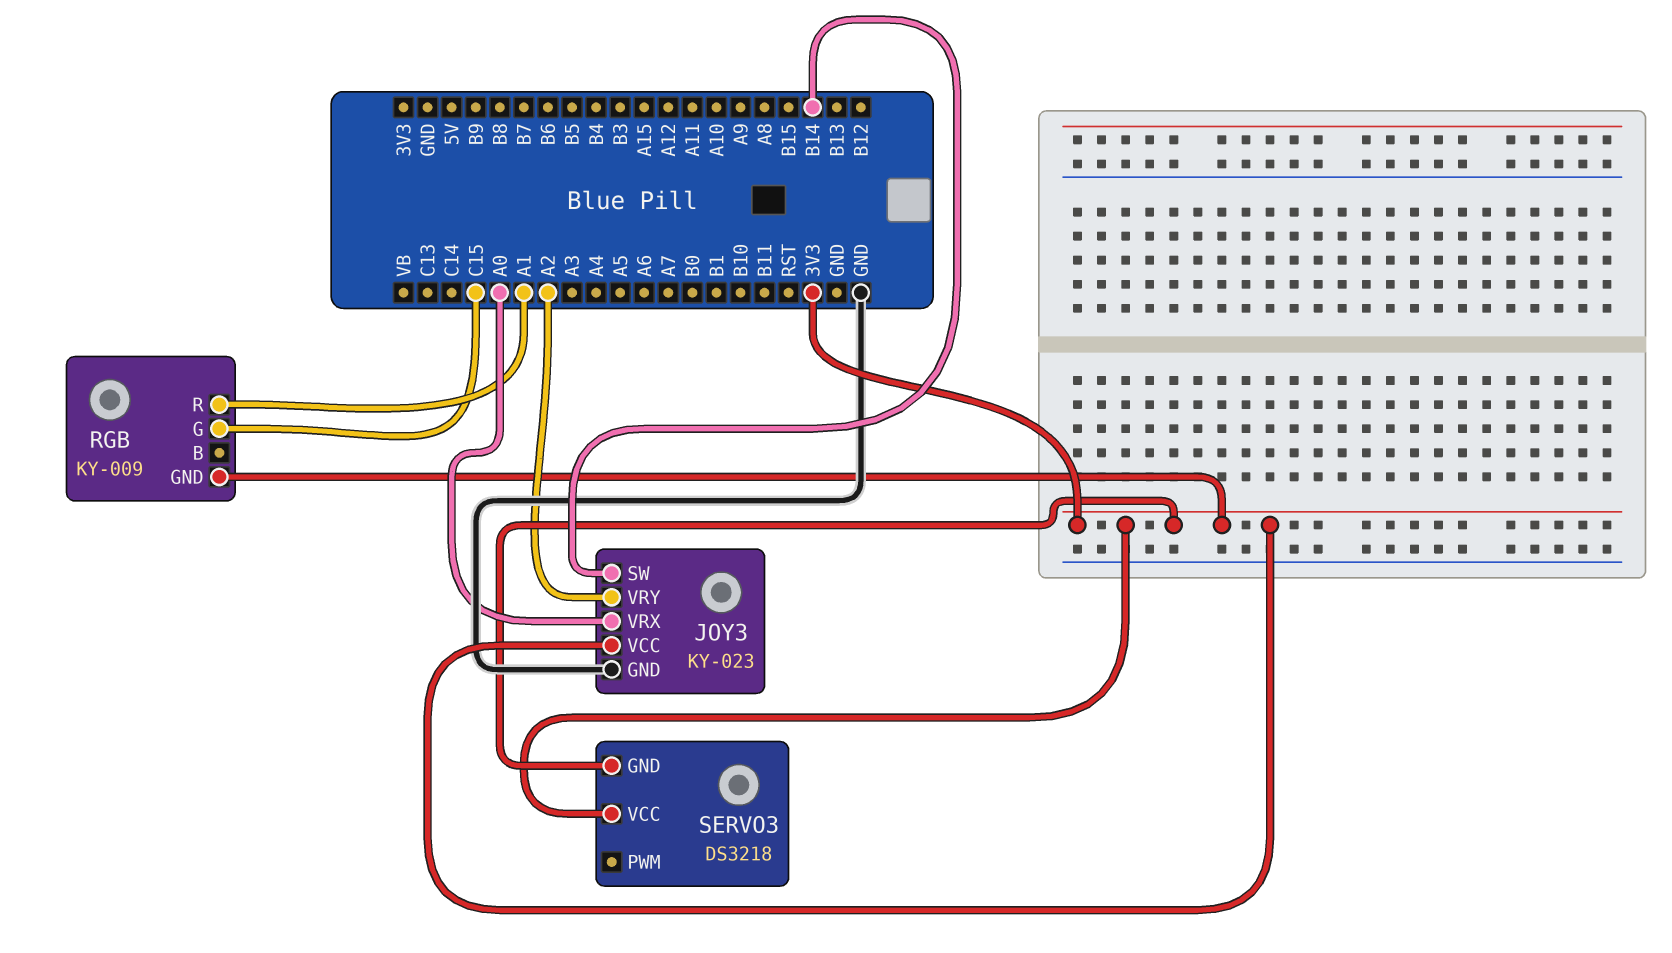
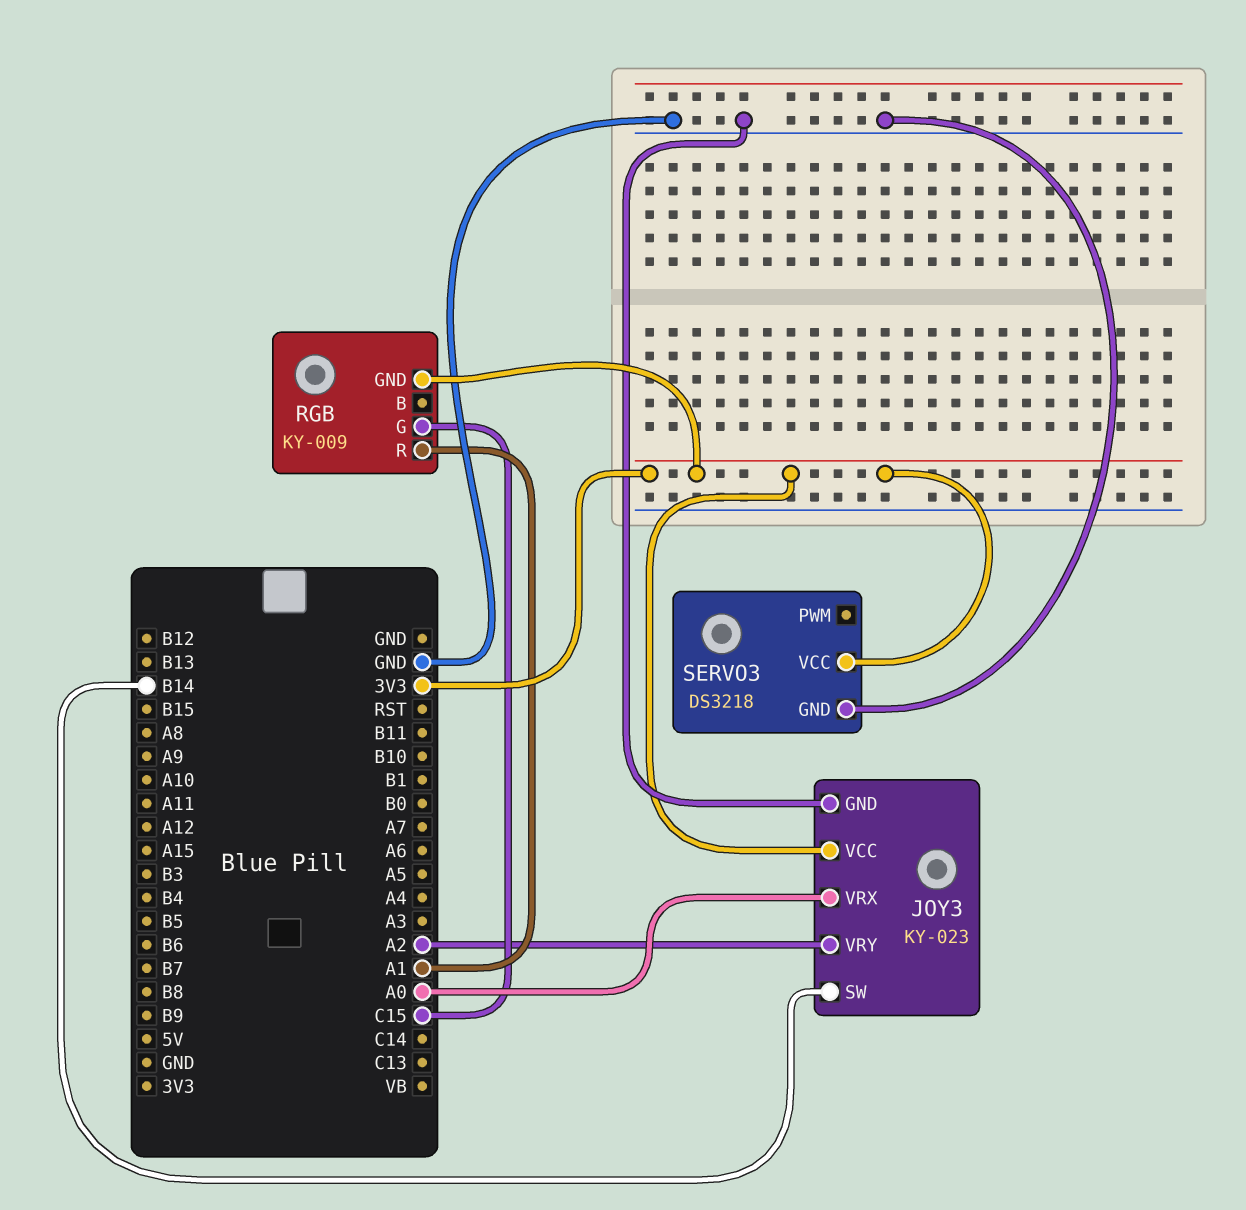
SERVO3 pin GND: 3V3 -> GND

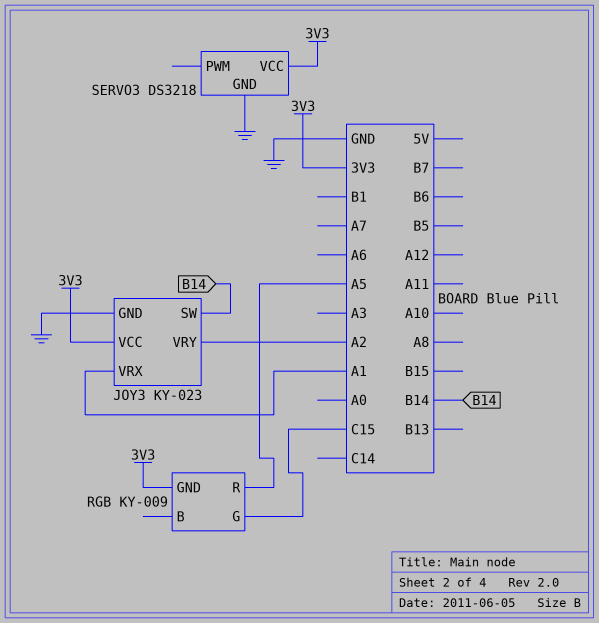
JOY3 pin VRX: A0 -> A1
RGB pin R: A1 -> A5

